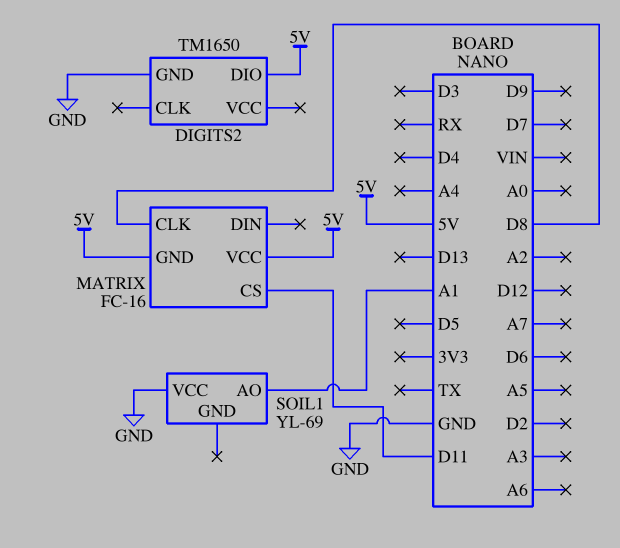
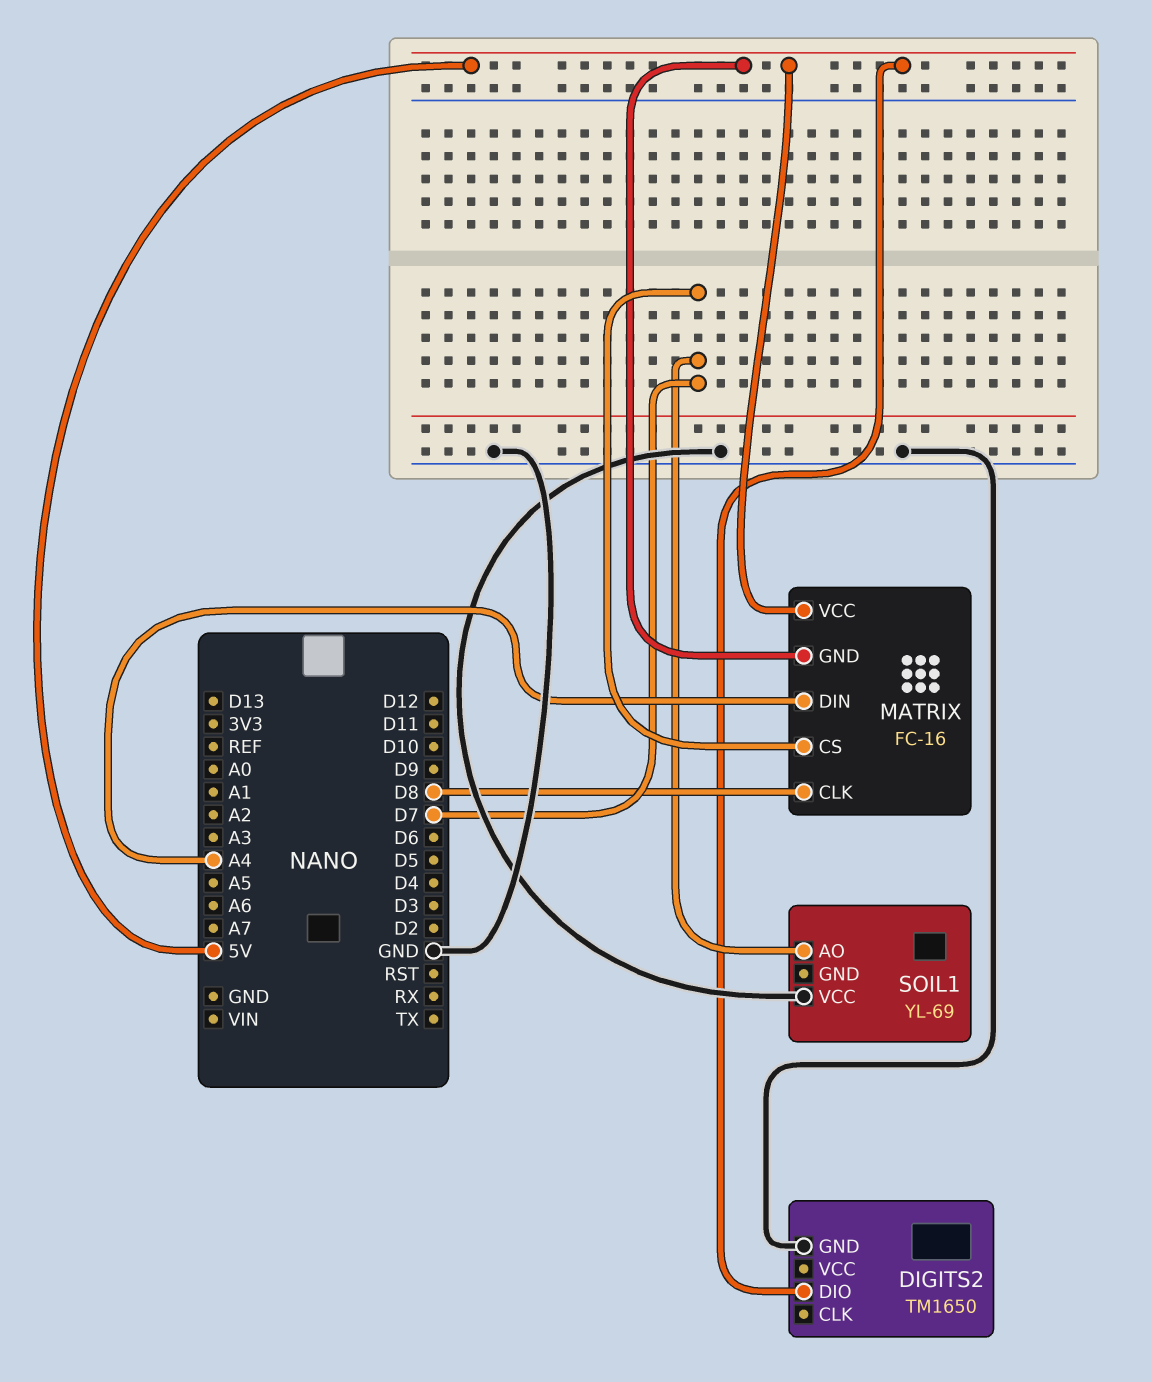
MATRIX pin CS: D11 -> D7
MATRIX pin DIN: none -> A4
SOIL1 pin AO: A1 -> D7

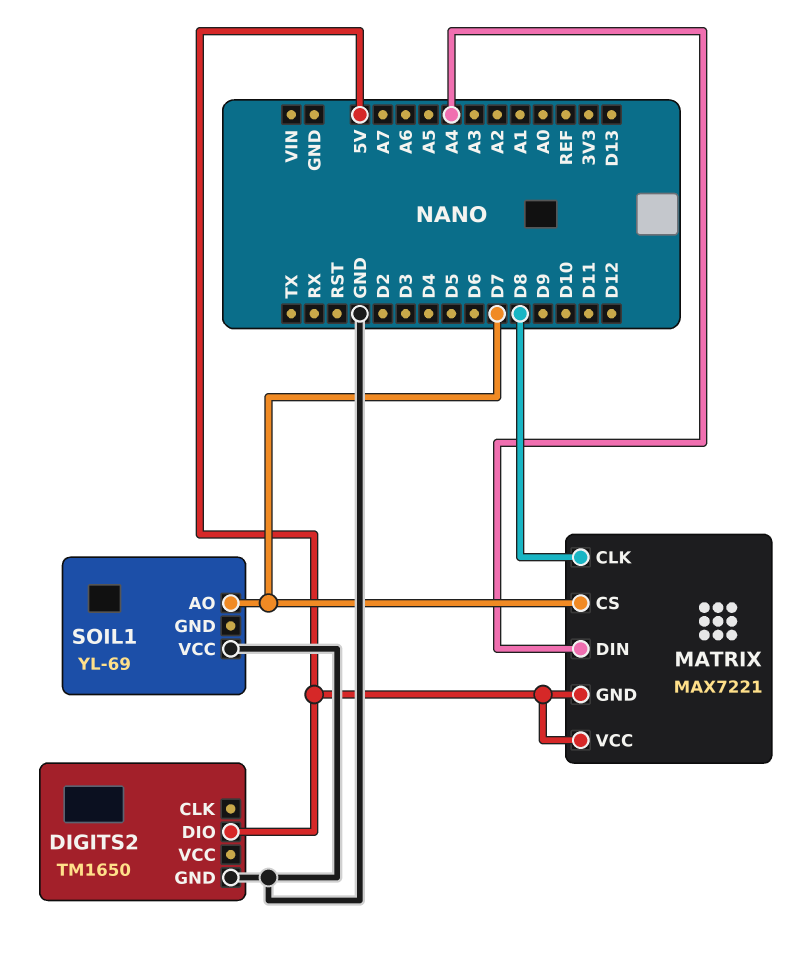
MATRIX: FC-16 -> MAX7221

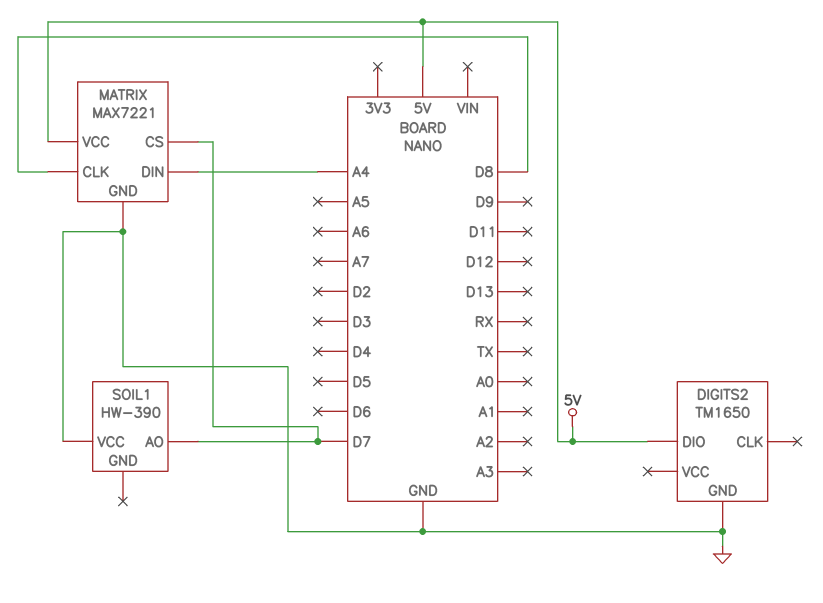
MATRIX pin GND: 5V -> GND
SOIL1: YL-69 -> HW-390

